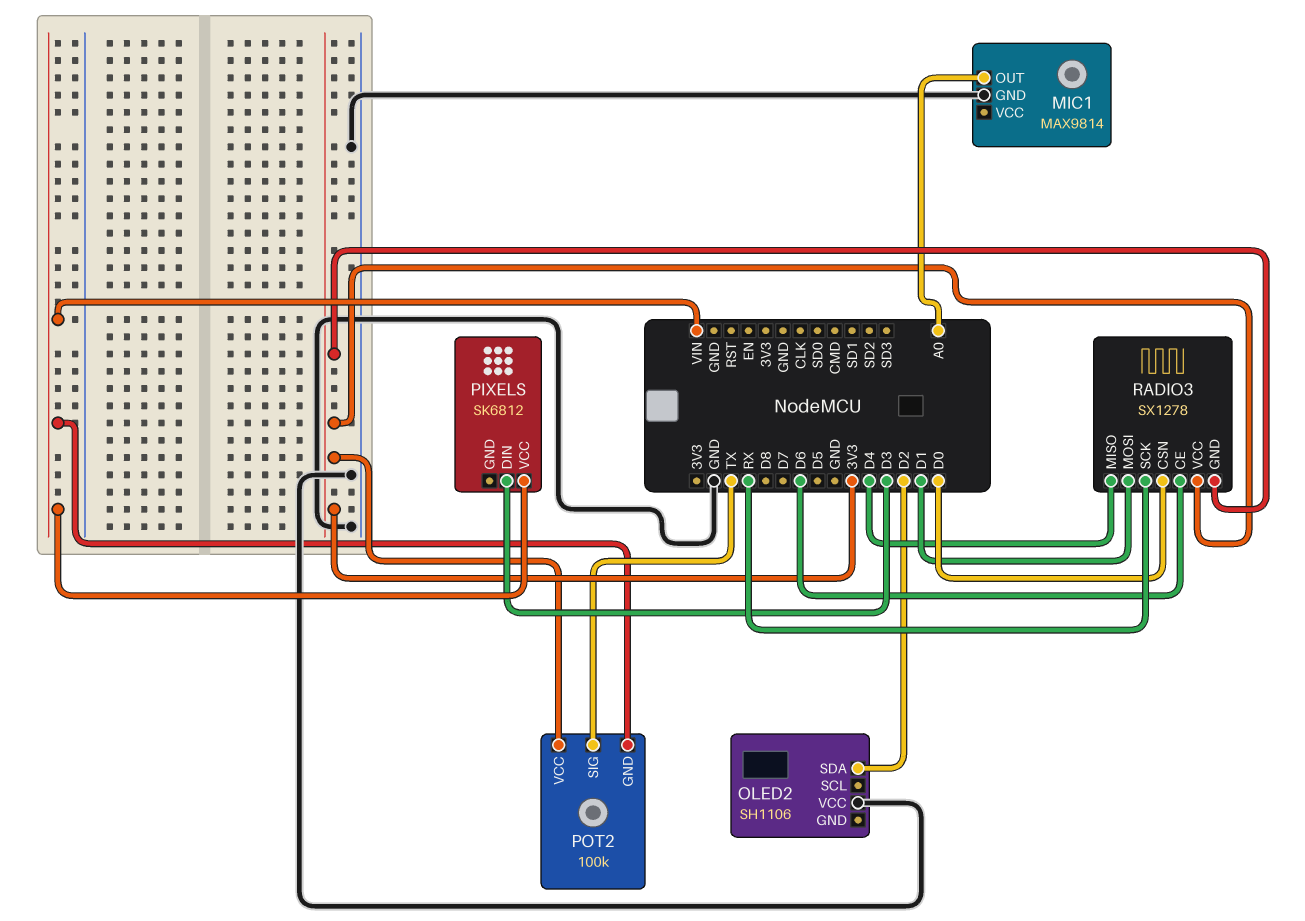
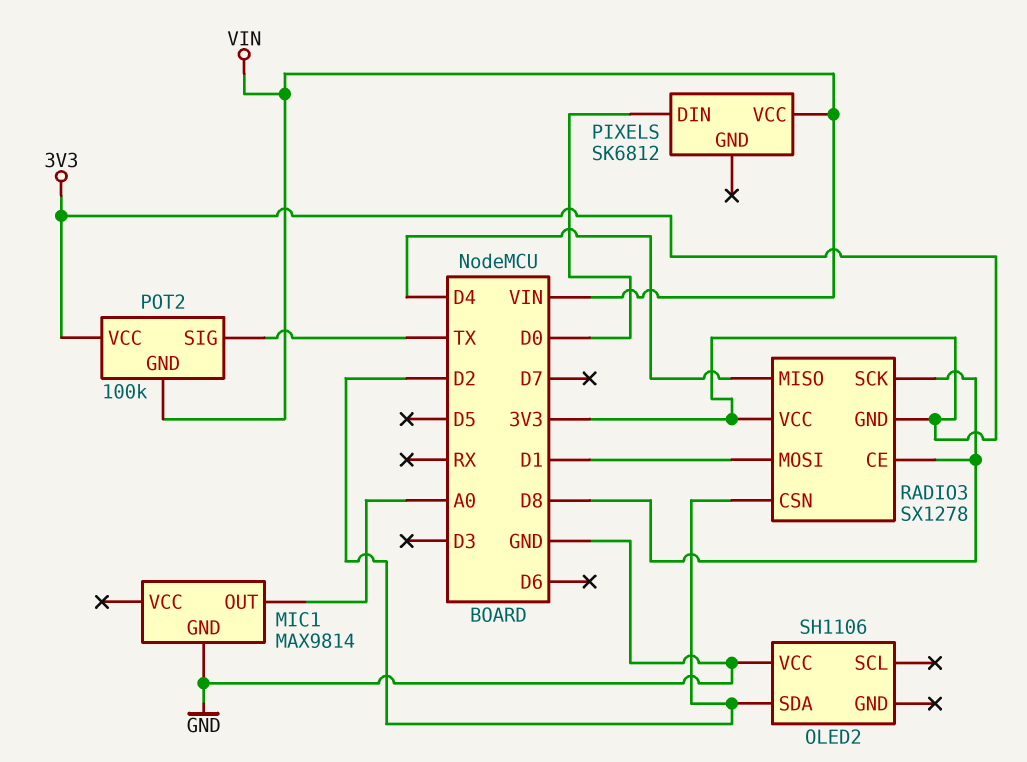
PIXELS pin DIN: D3 -> D0
RADIO3 pin CE: D6 -> D8
RADIO3 pin CSN: D0 -> D2
RADIO3 pin SCK: RX -> D8

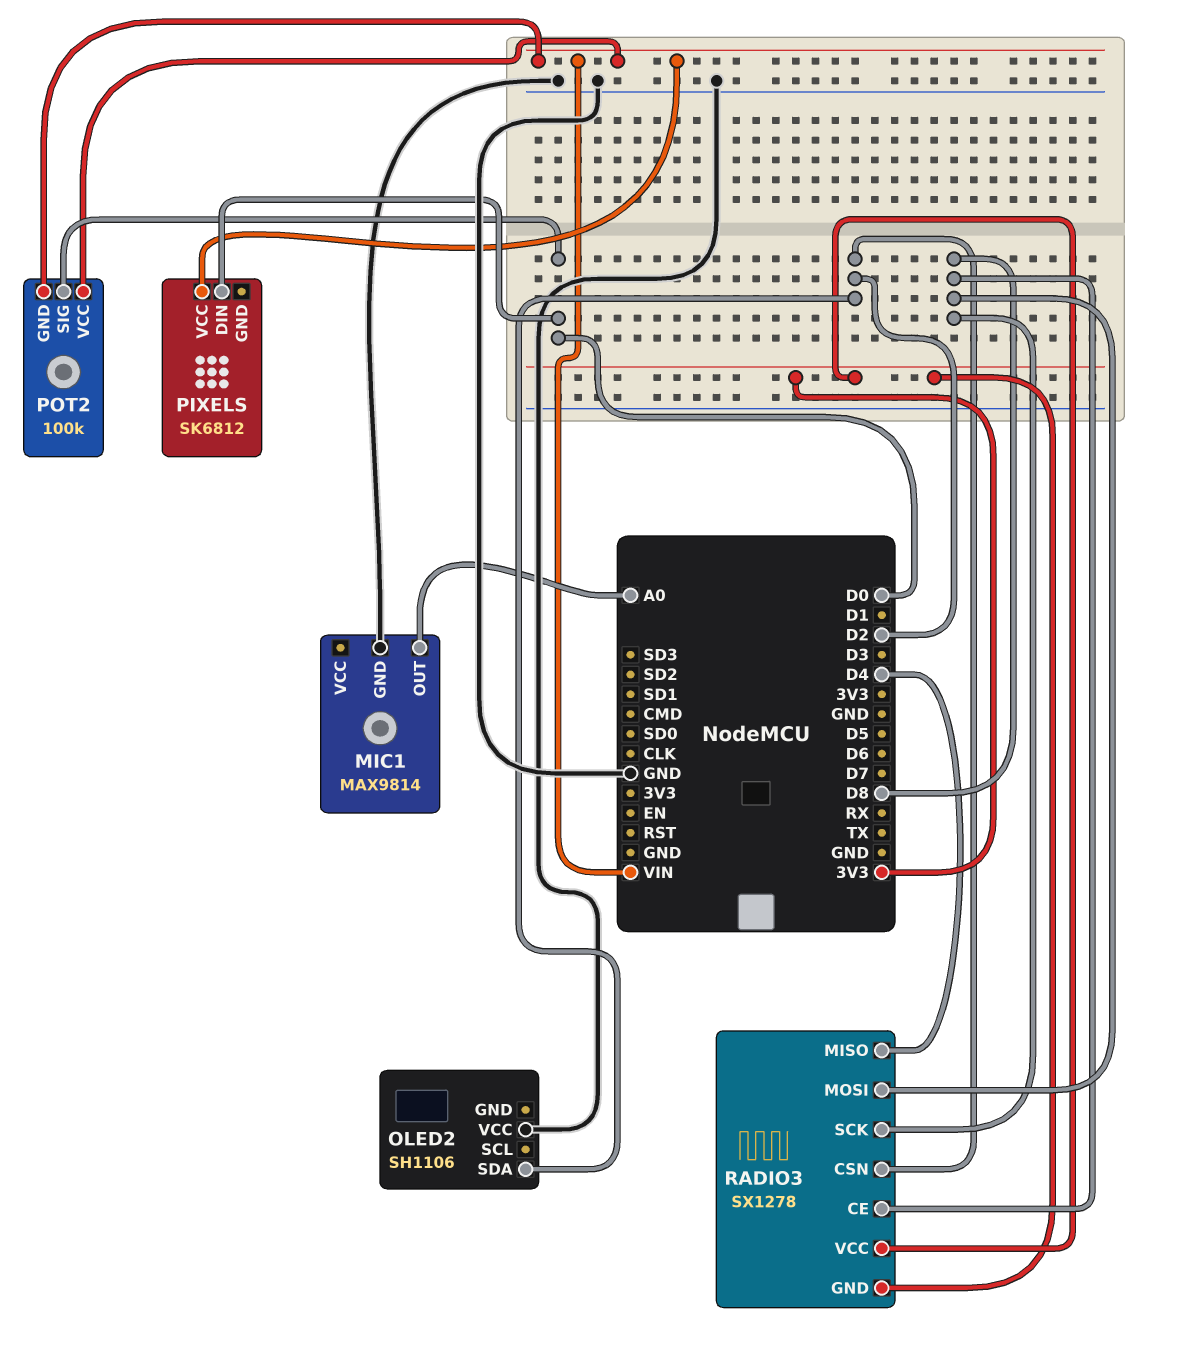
POT2 pin SIG: TX -> D0
POT2 pin VCC: 3V3 -> VIN
RADIO3 pin MOSI: D1 -> D8

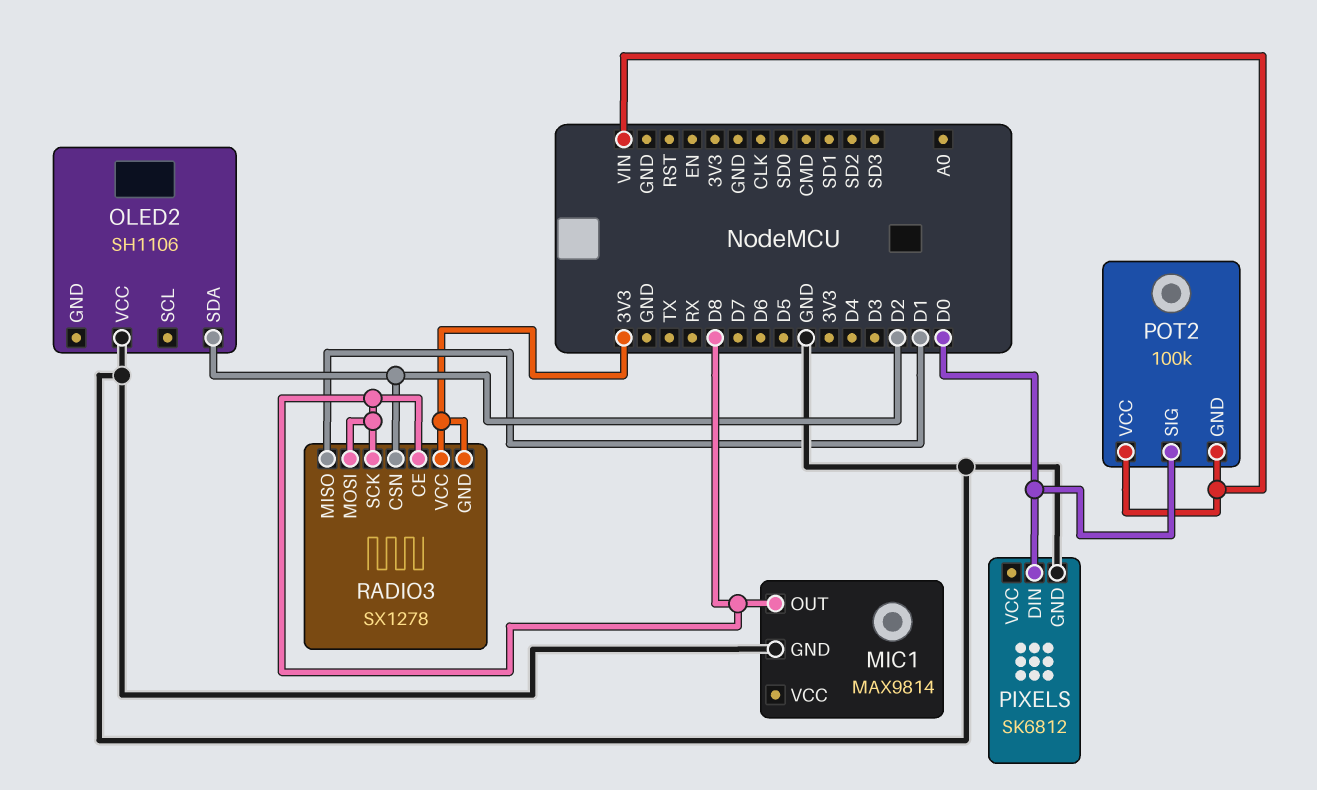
MIC1 pin OUT: A0 -> D8
PIXELS pin GND: none -> GND
PIXELS pin VCC: VIN -> none
RADIO3 pin MISO: D4 -> D1

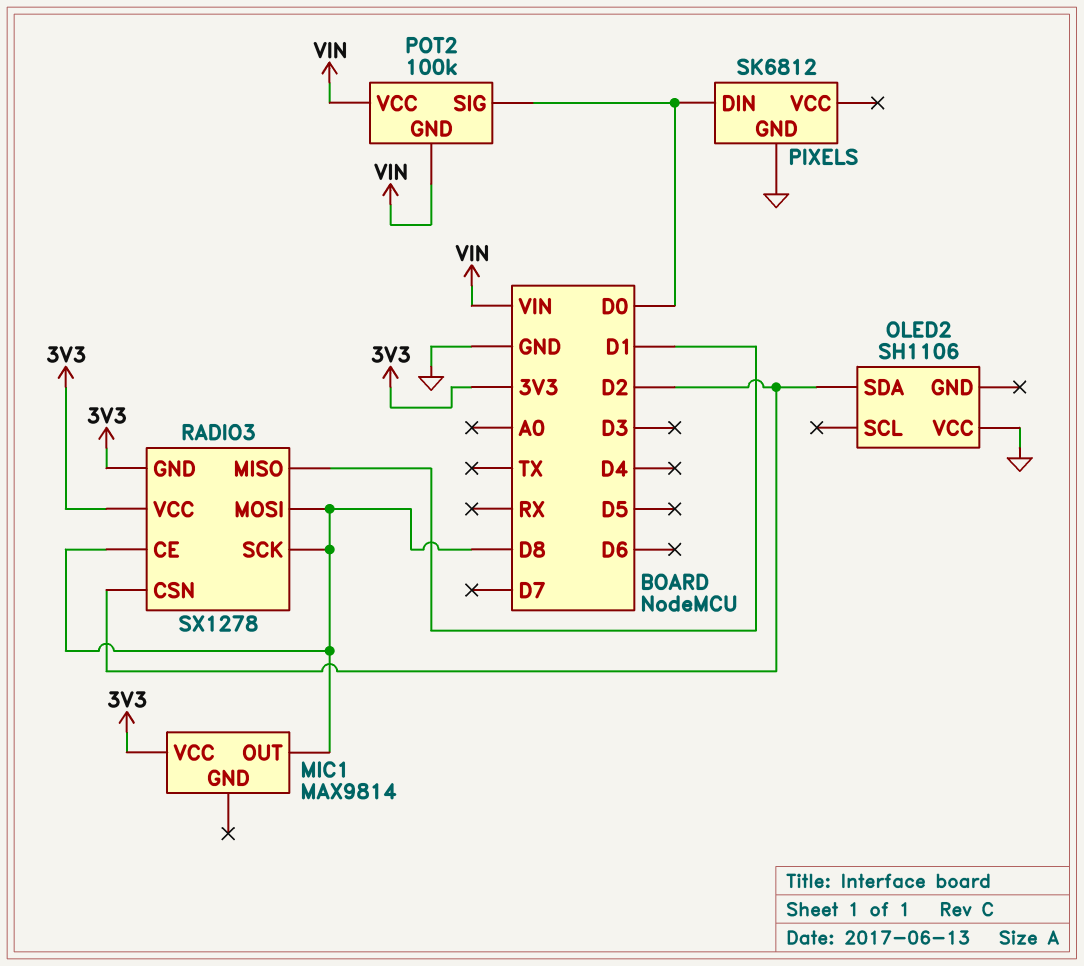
MIC1 pin GND: GND -> none
MIC1 pin VCC: none -> 3V3

